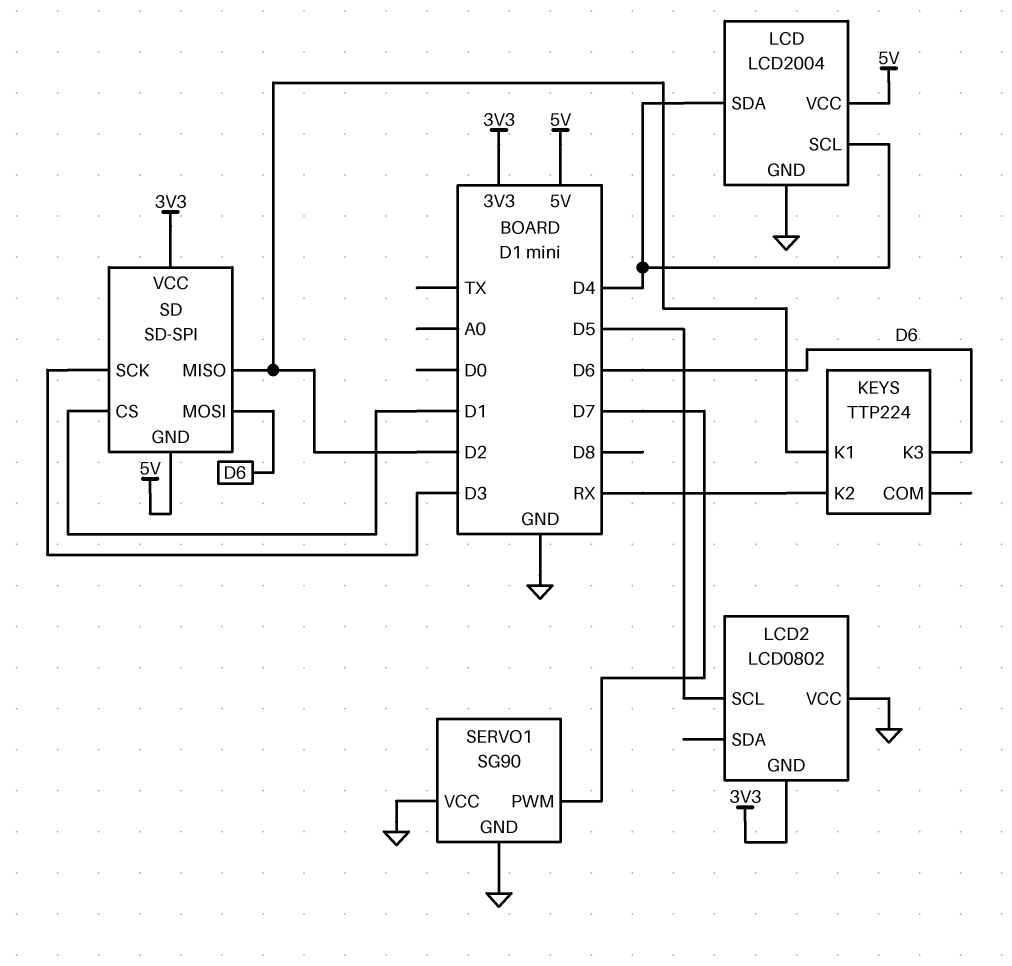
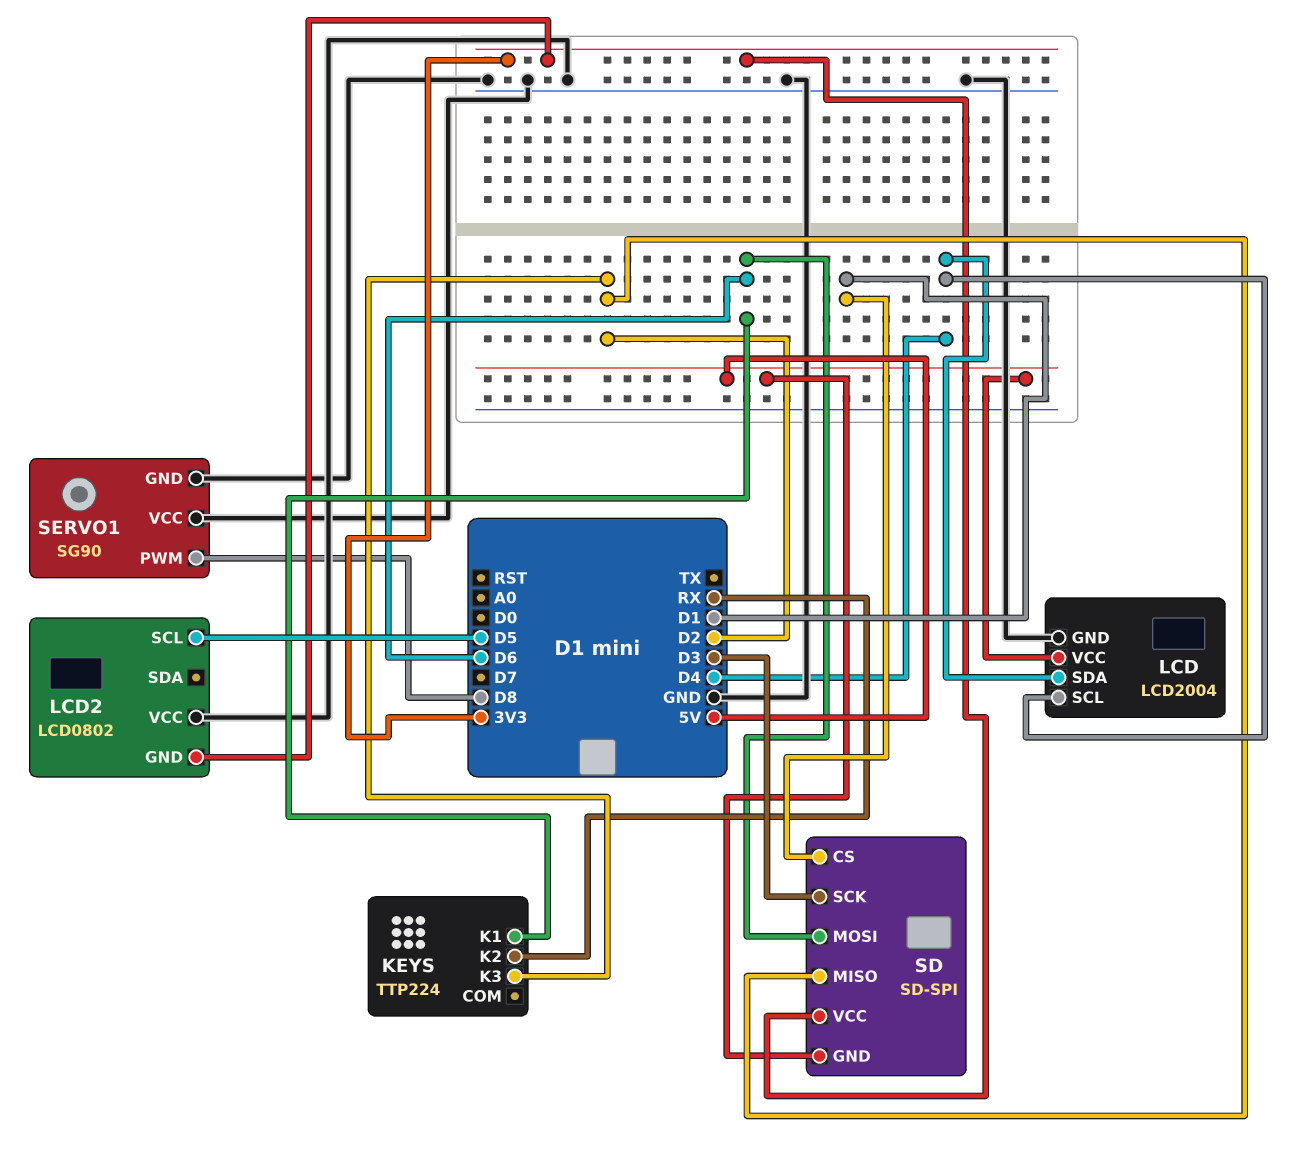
KEYS pin K1: D2 -> D6
KEYS pin K3: D6 -> D2
SERVO1 pin PWM: D7 -> D8

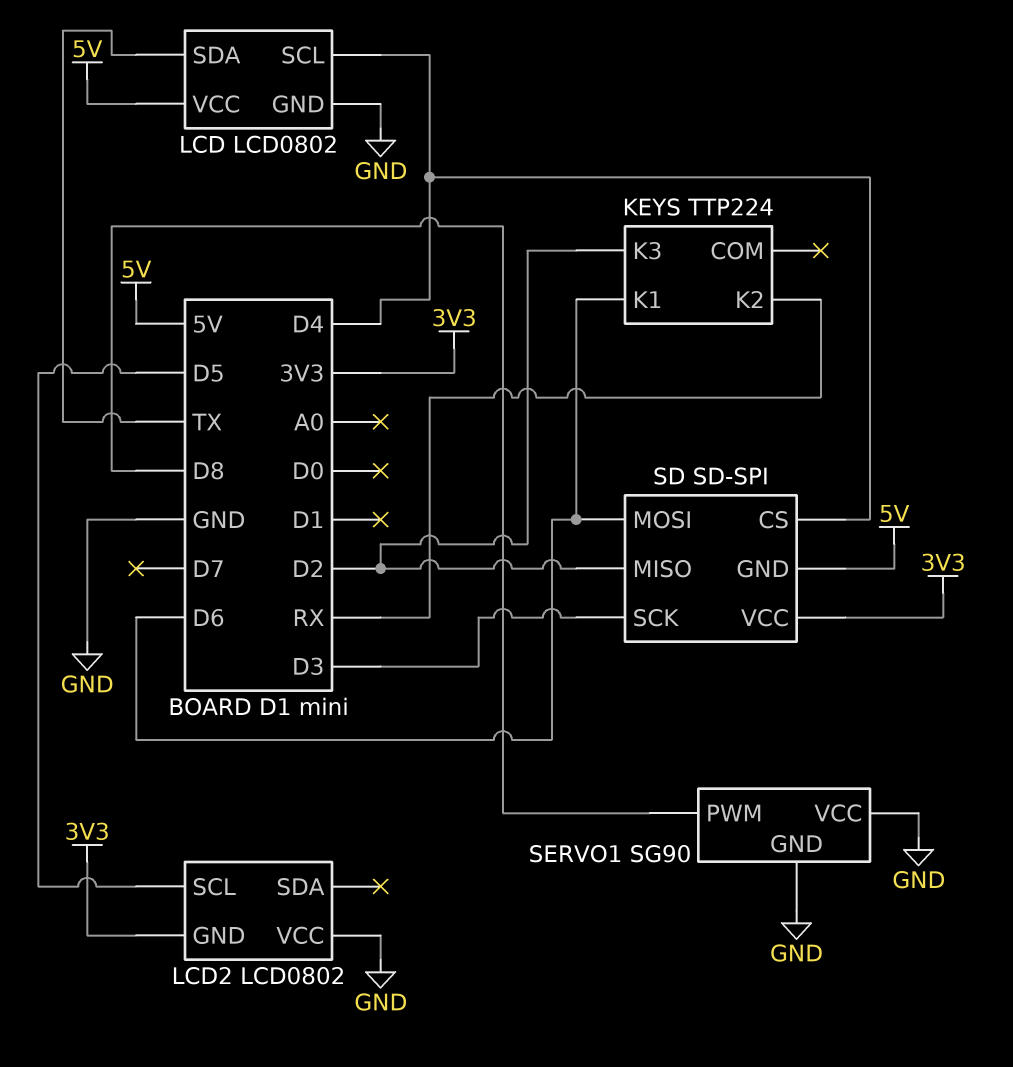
LCD: LCD2004 -> LCD0802
LCD pin SDA: D4 -> TX
SD pin CS: D1 -> D4

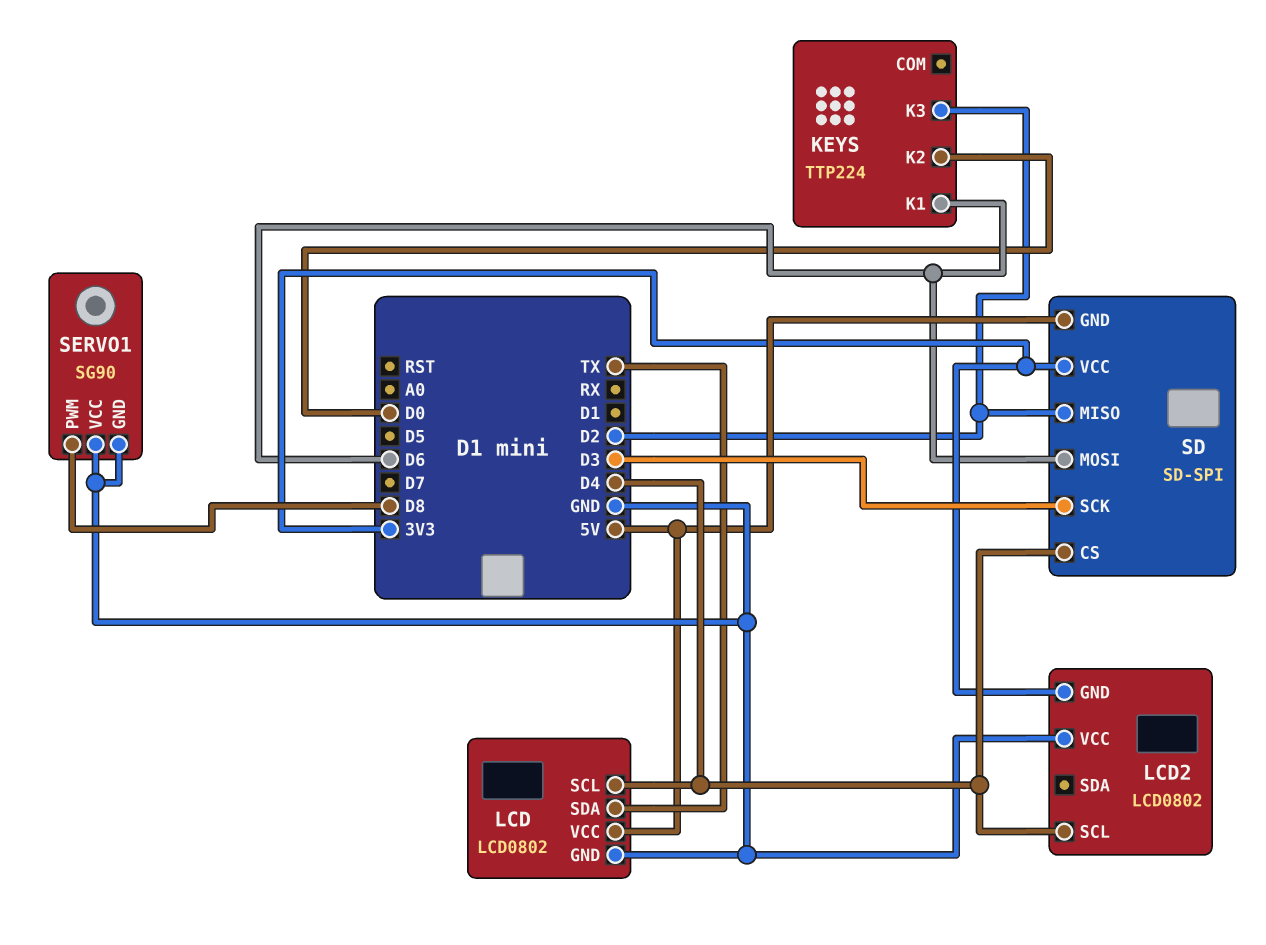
KEYS pin K2: RX -> D0
LCD2 pin SCL: D5 -> D4

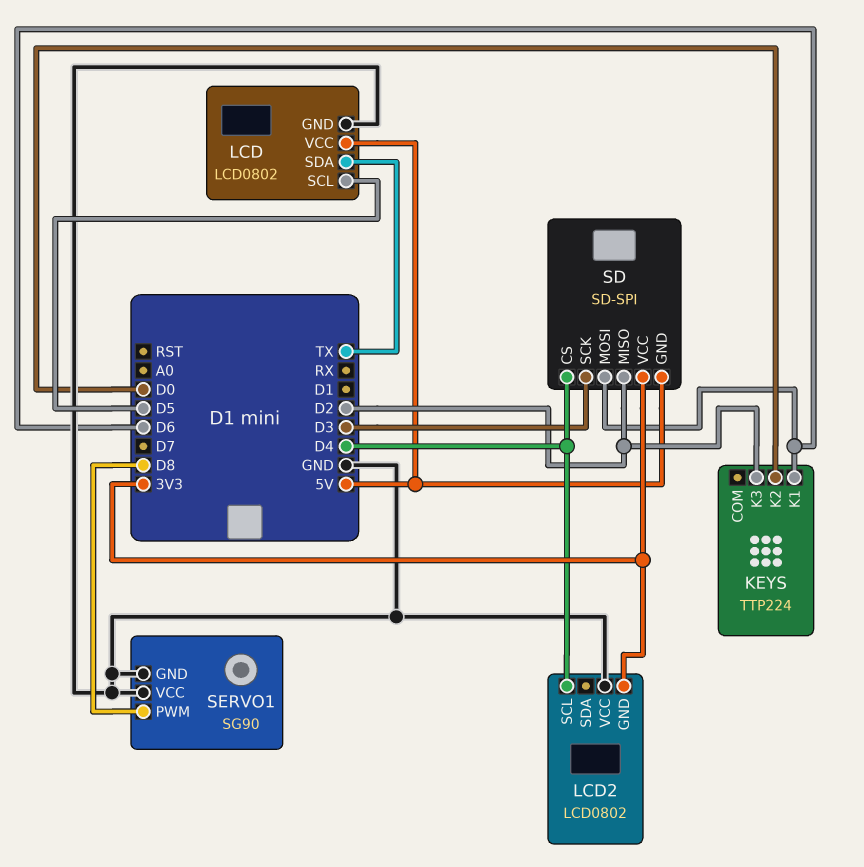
LCD pin SCL: D4 -> D5

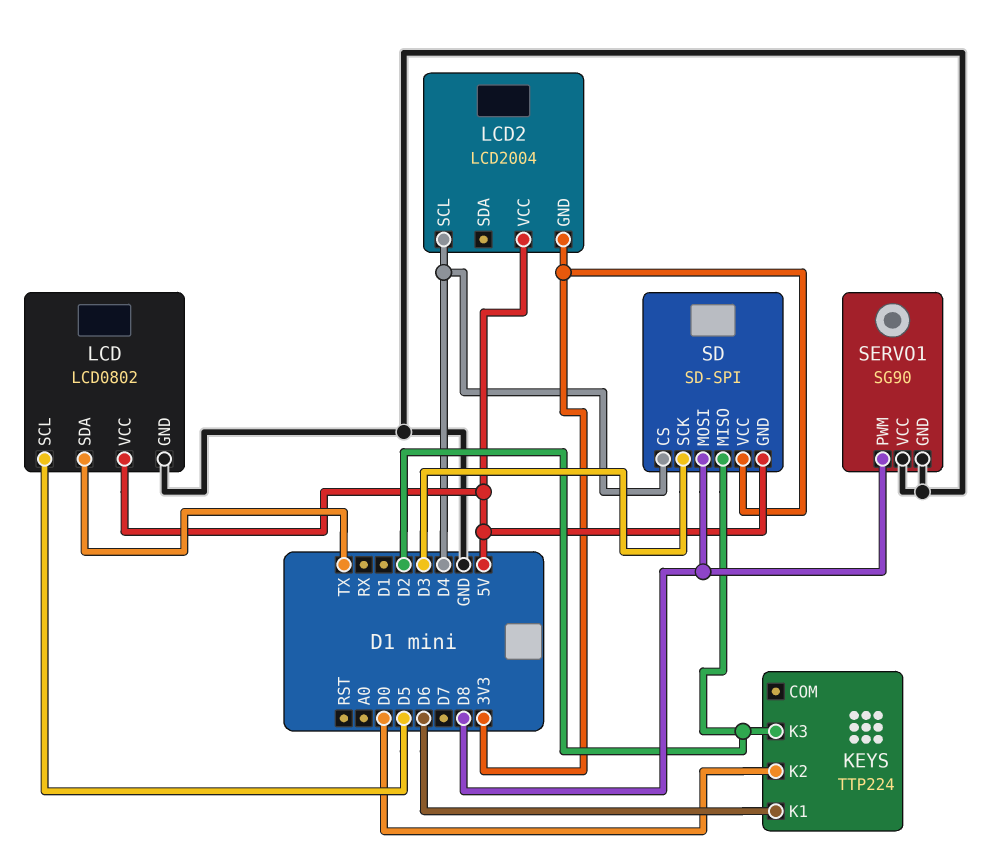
LCD2: LCD0802 -> LCD2004
LCD2 pin VCC: GND -> 5V
SD pin MOSI: D6 -> D8

